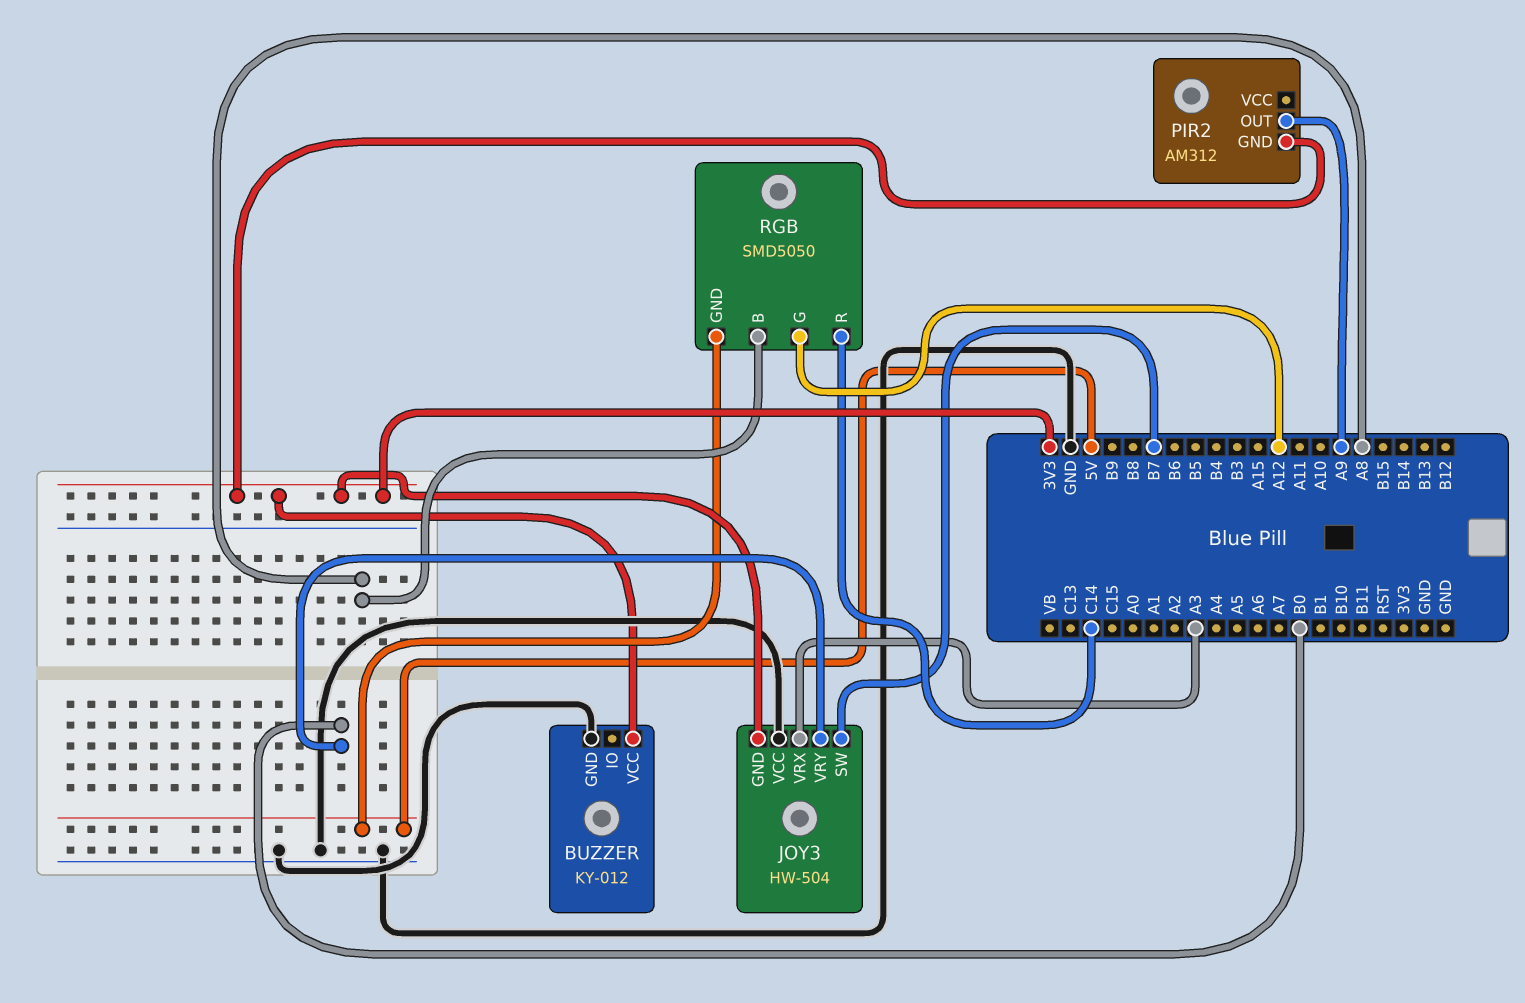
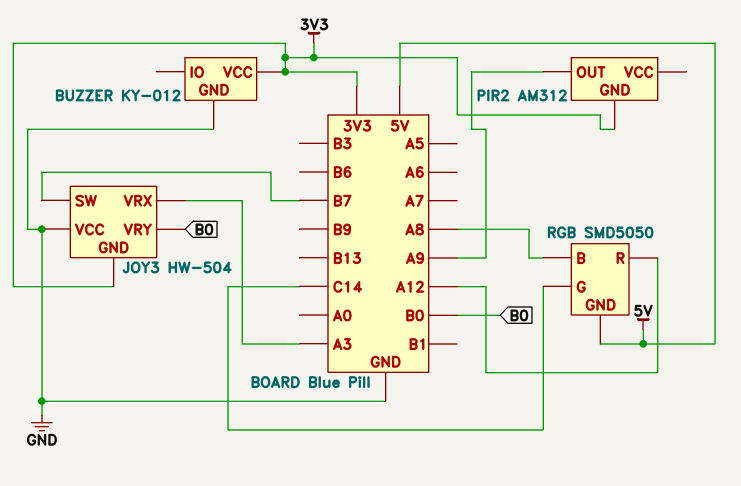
RGB pin G: A12 -> C14
RGB pin R: C14 -> A12

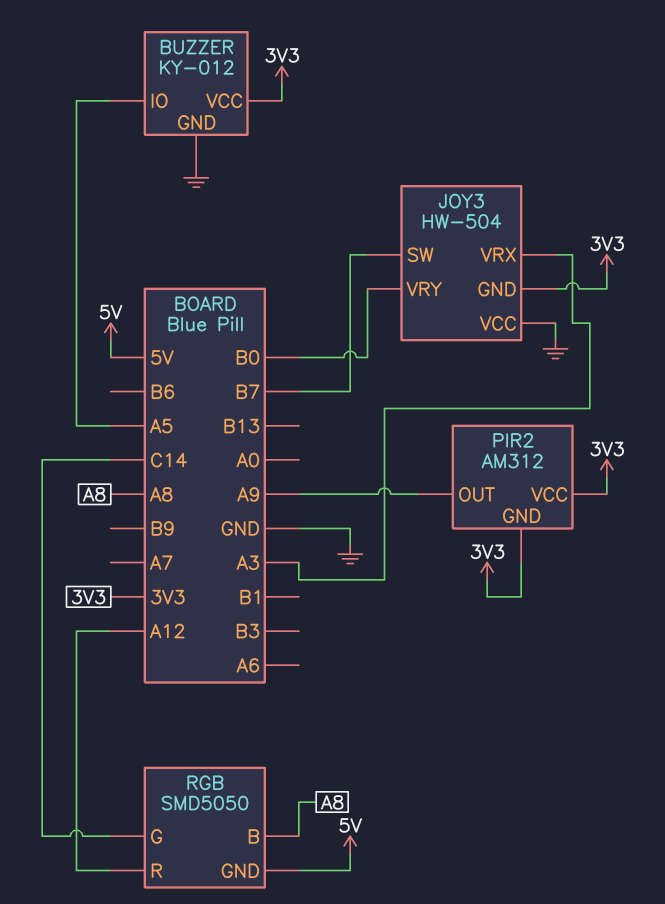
BUZZER pin IO: none -> A5
PIR2 pin VCC: none -> 3V3

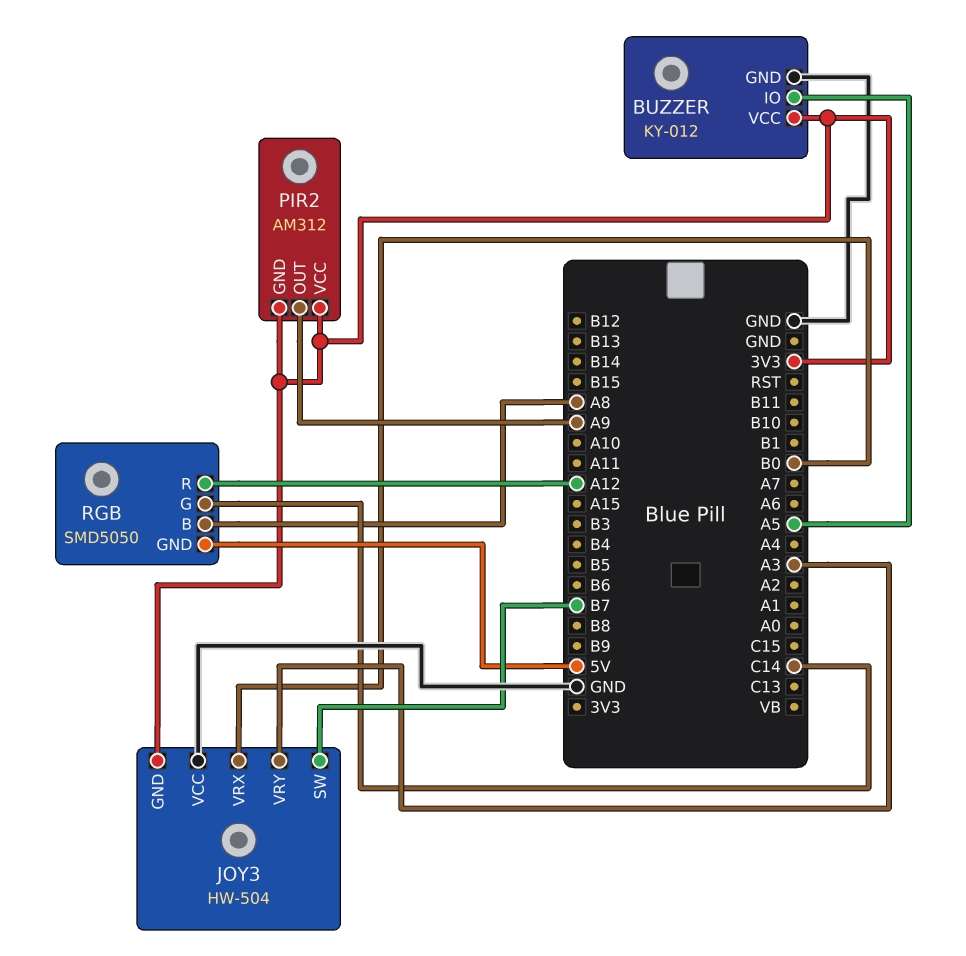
JOY3 pin VRX: A3 -> B0
JOY3 pin VRY: B0 -> A3

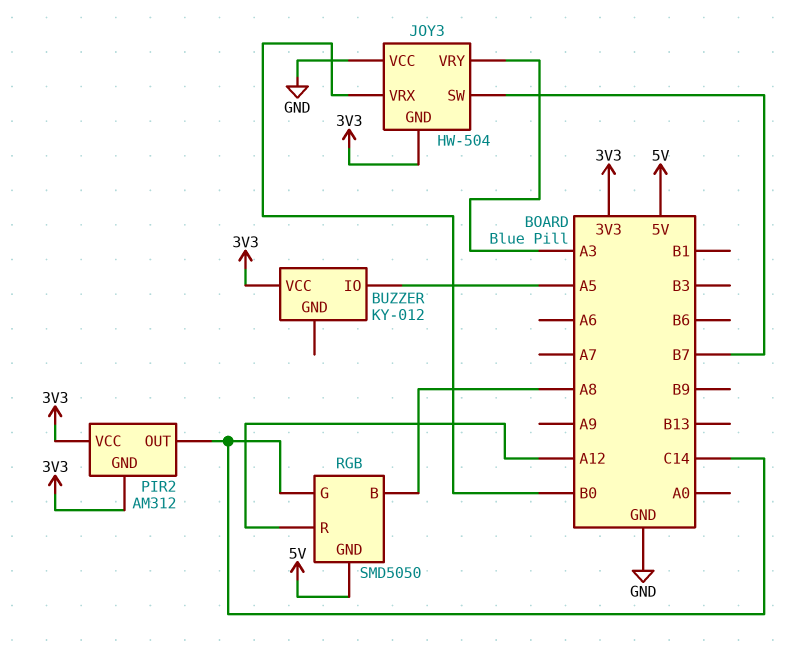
BUZZER pin GND: GND -> none
PIR2 pin OUT: A9 -> C14

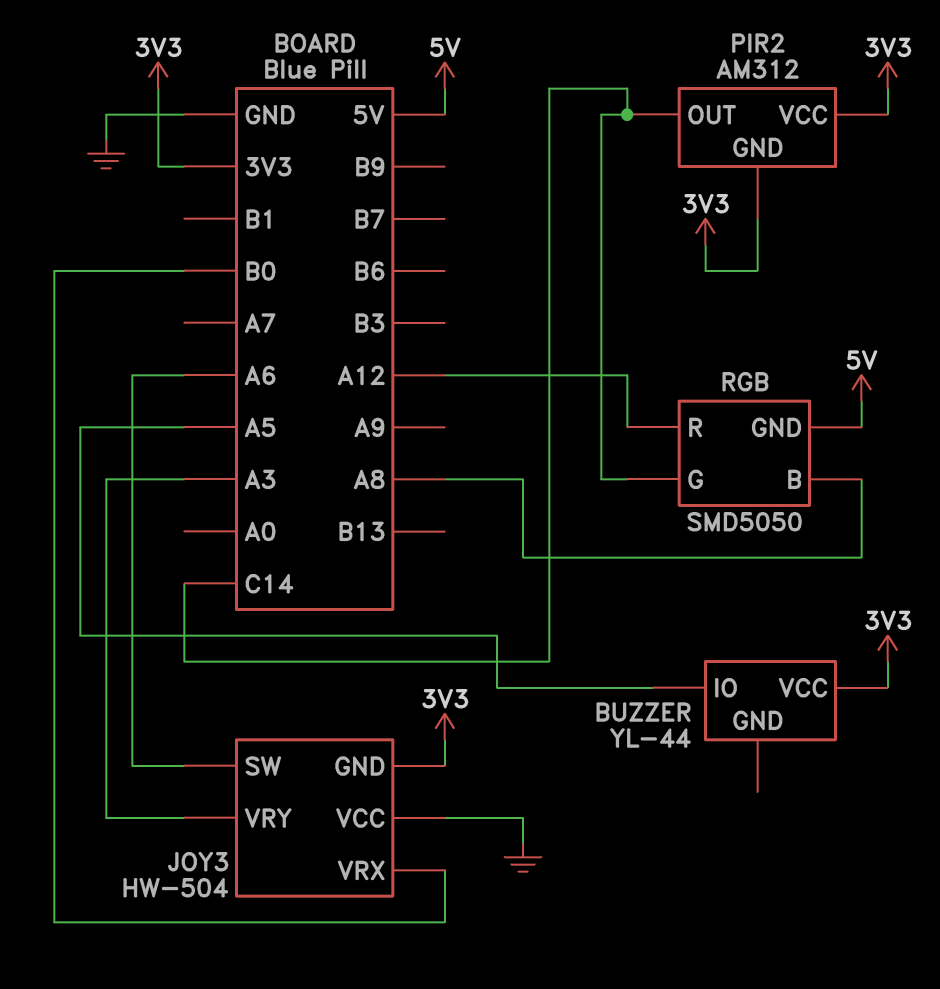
BUZZER: KY-012 -> YL-44
JOY3 pin SW: B7 -> A6

